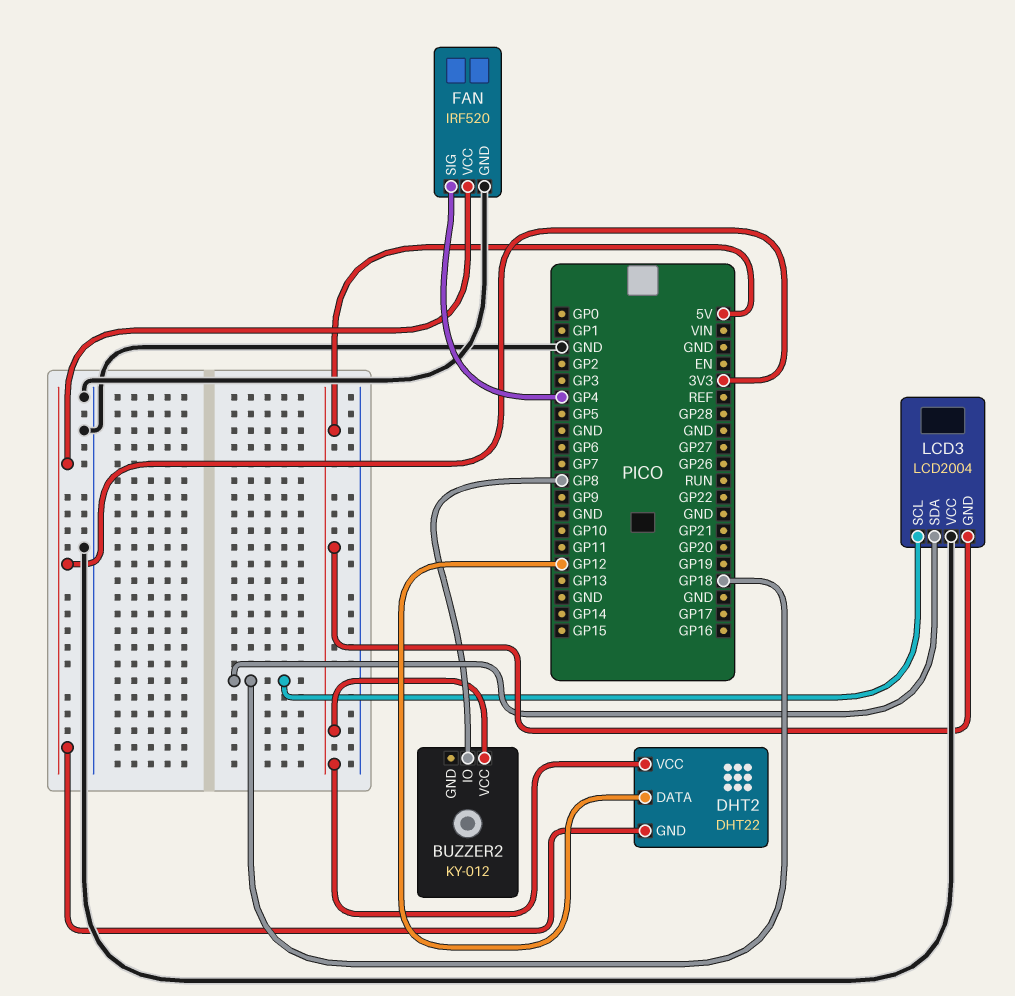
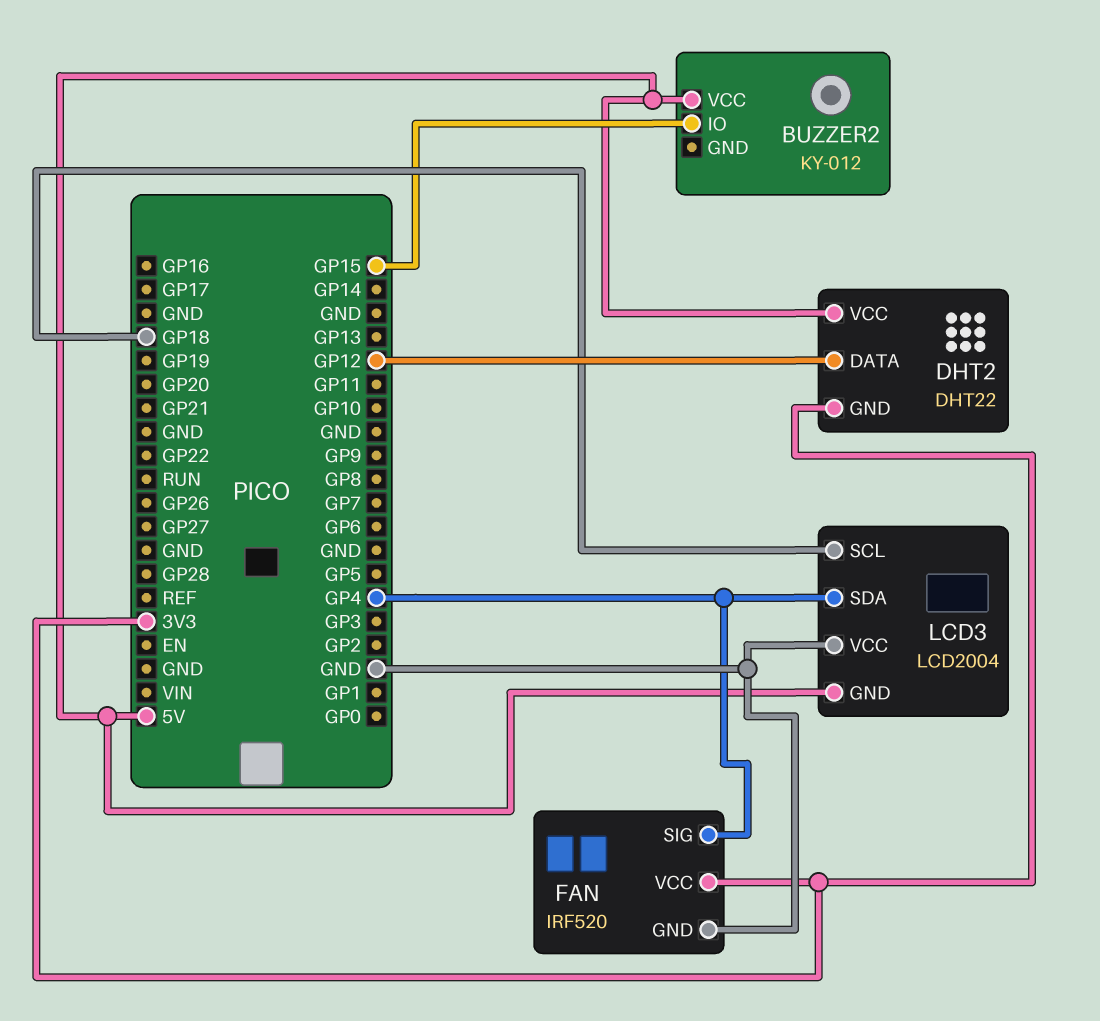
BUZZER2 pin IO: GP8 -> GP15
LCD3 pin SDA: GP18 -> GP4

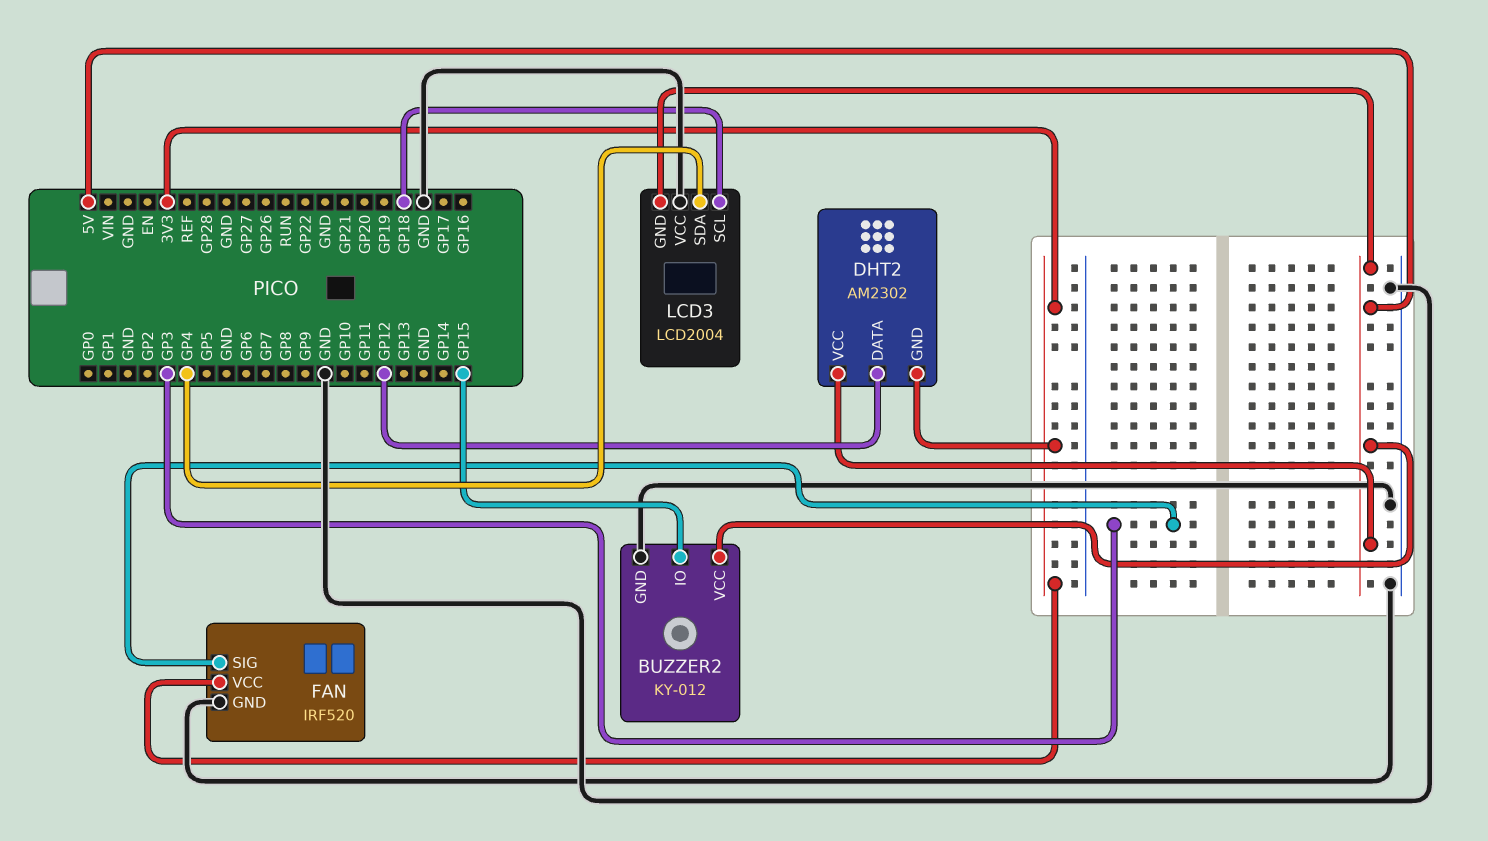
BUZZER2 pin GND: none -> GND
DHT2: DHT22 -> AM2302
FAN pin SIG: GP4 -> GP3

